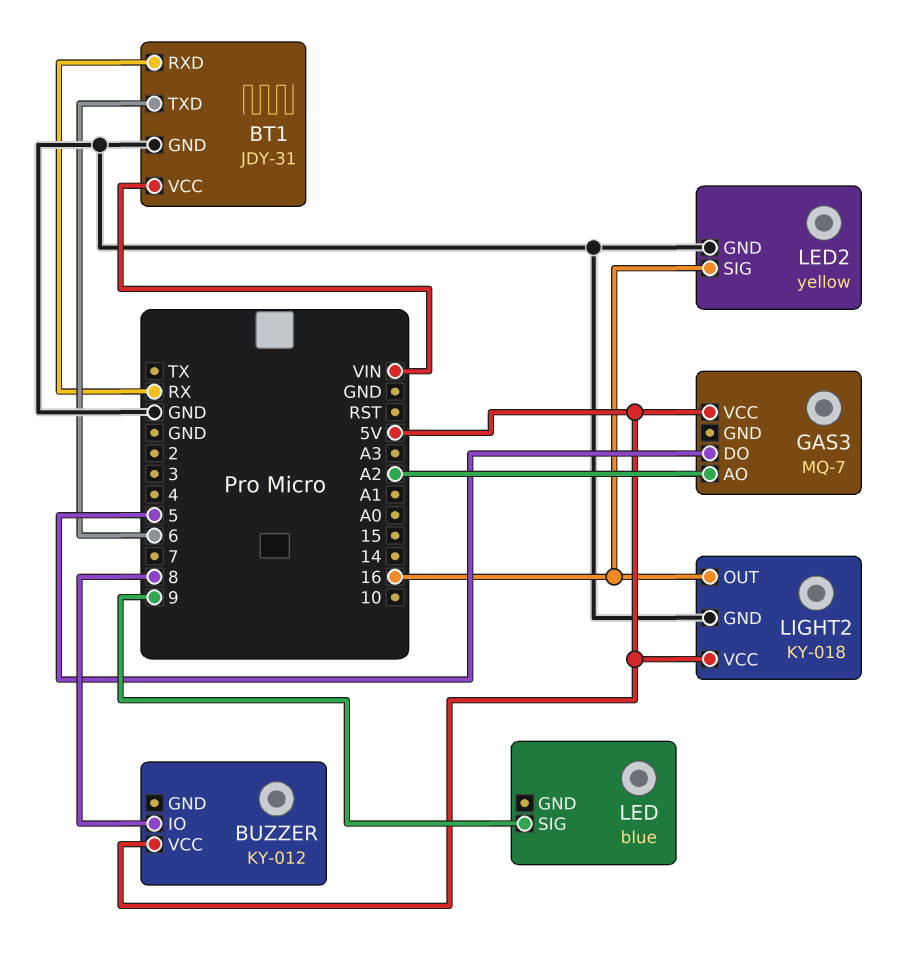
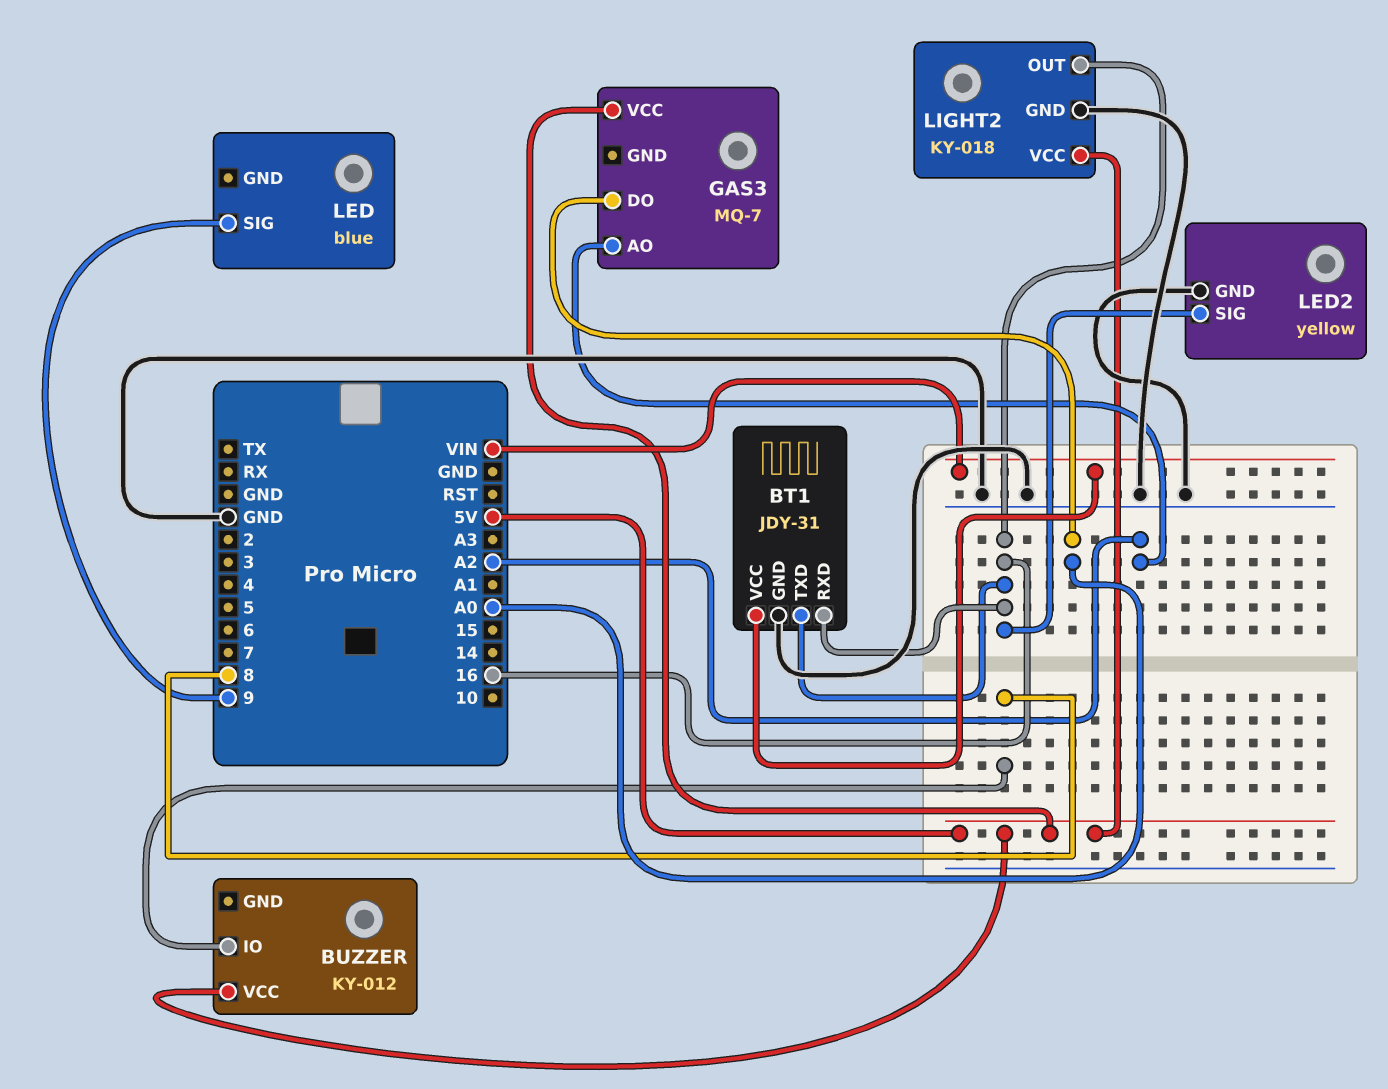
BT1 pin RXD: RX -> 16
BT1 pin TXD: 6 -> 16
GAS3 pin DO: 5 -> A0

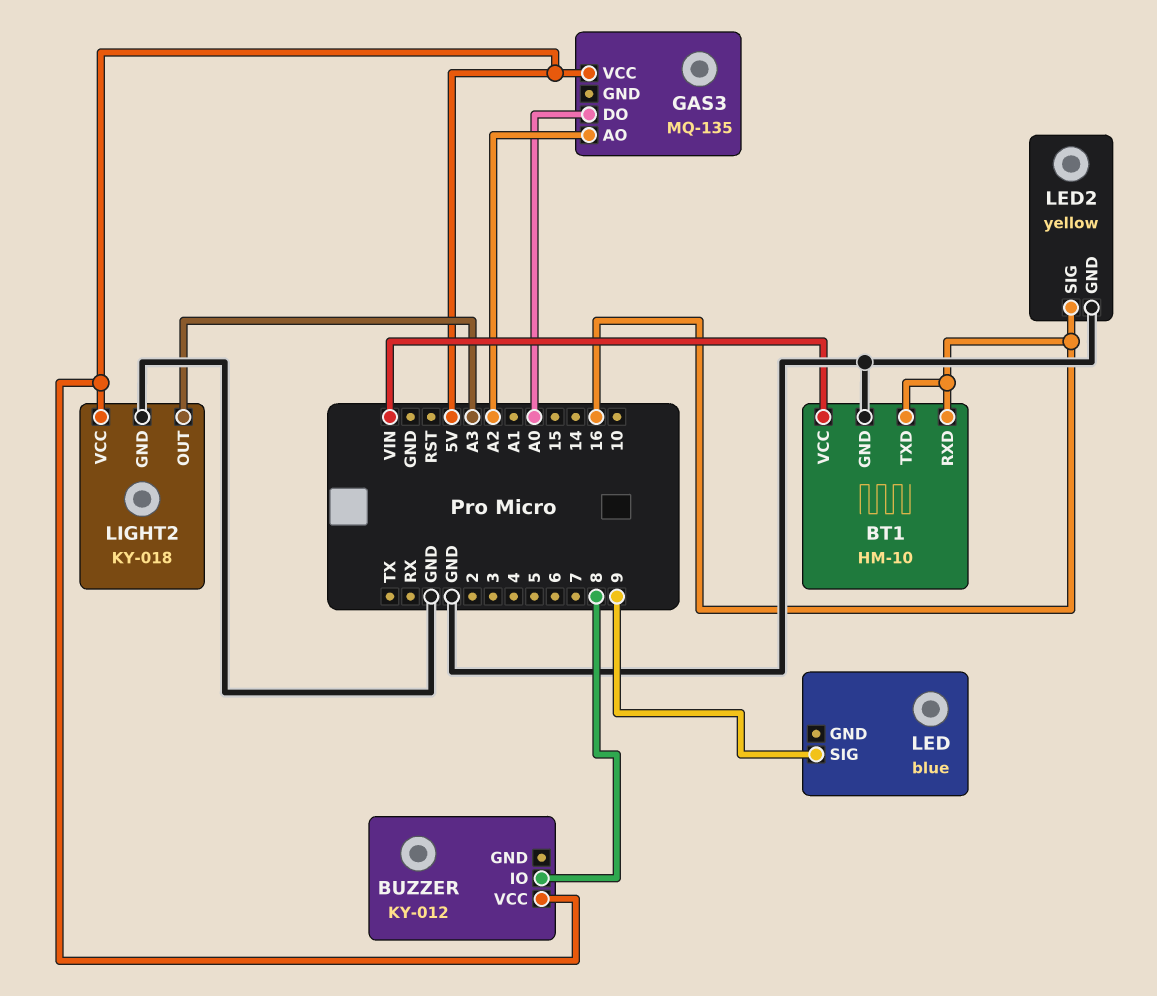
BT1: JDY-31 -> HM-10
GAS3: MQ-7 -> MQ-135
LIGHT2 pin OUT: 16 -> A3

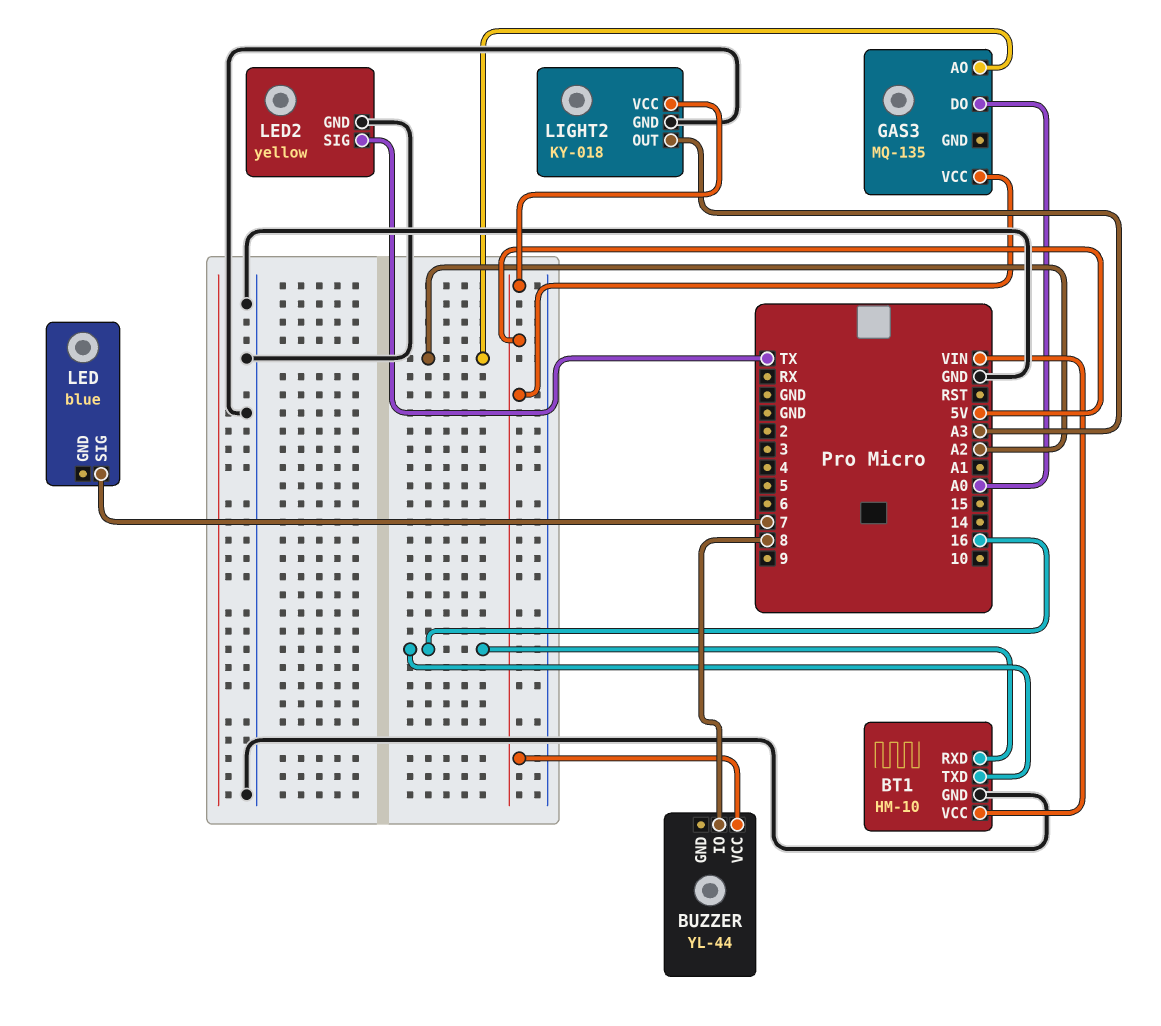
BUZZER: KY-012 -> YL-44
LED pin SIG: 9 -> 7
LED2 pin SIG: 16 -> TX

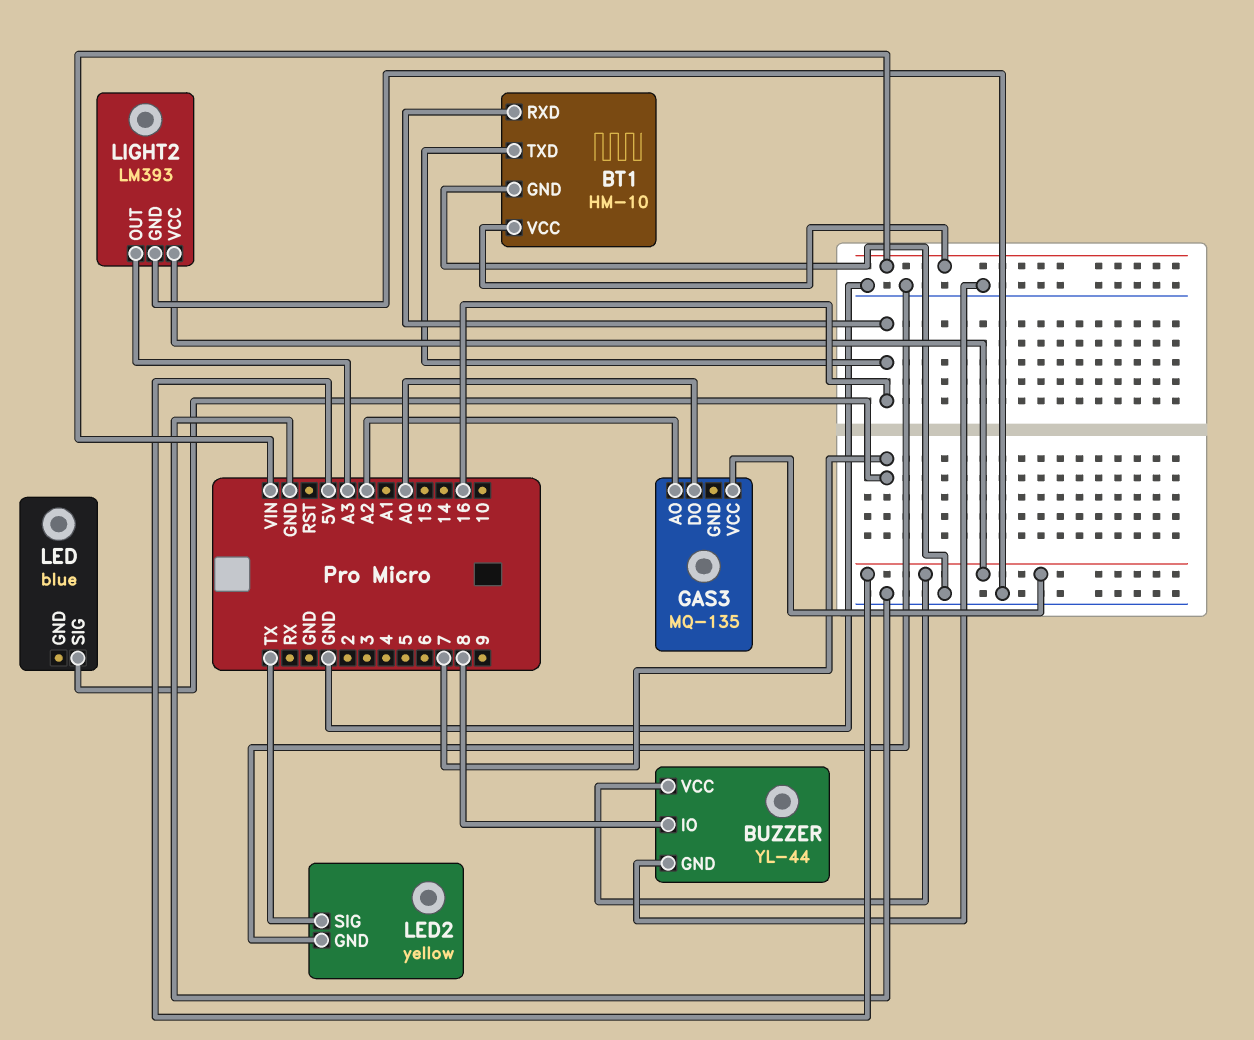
BUZZER pin GND: none -> GND
LIGHT2: KY-018 -> LM393

